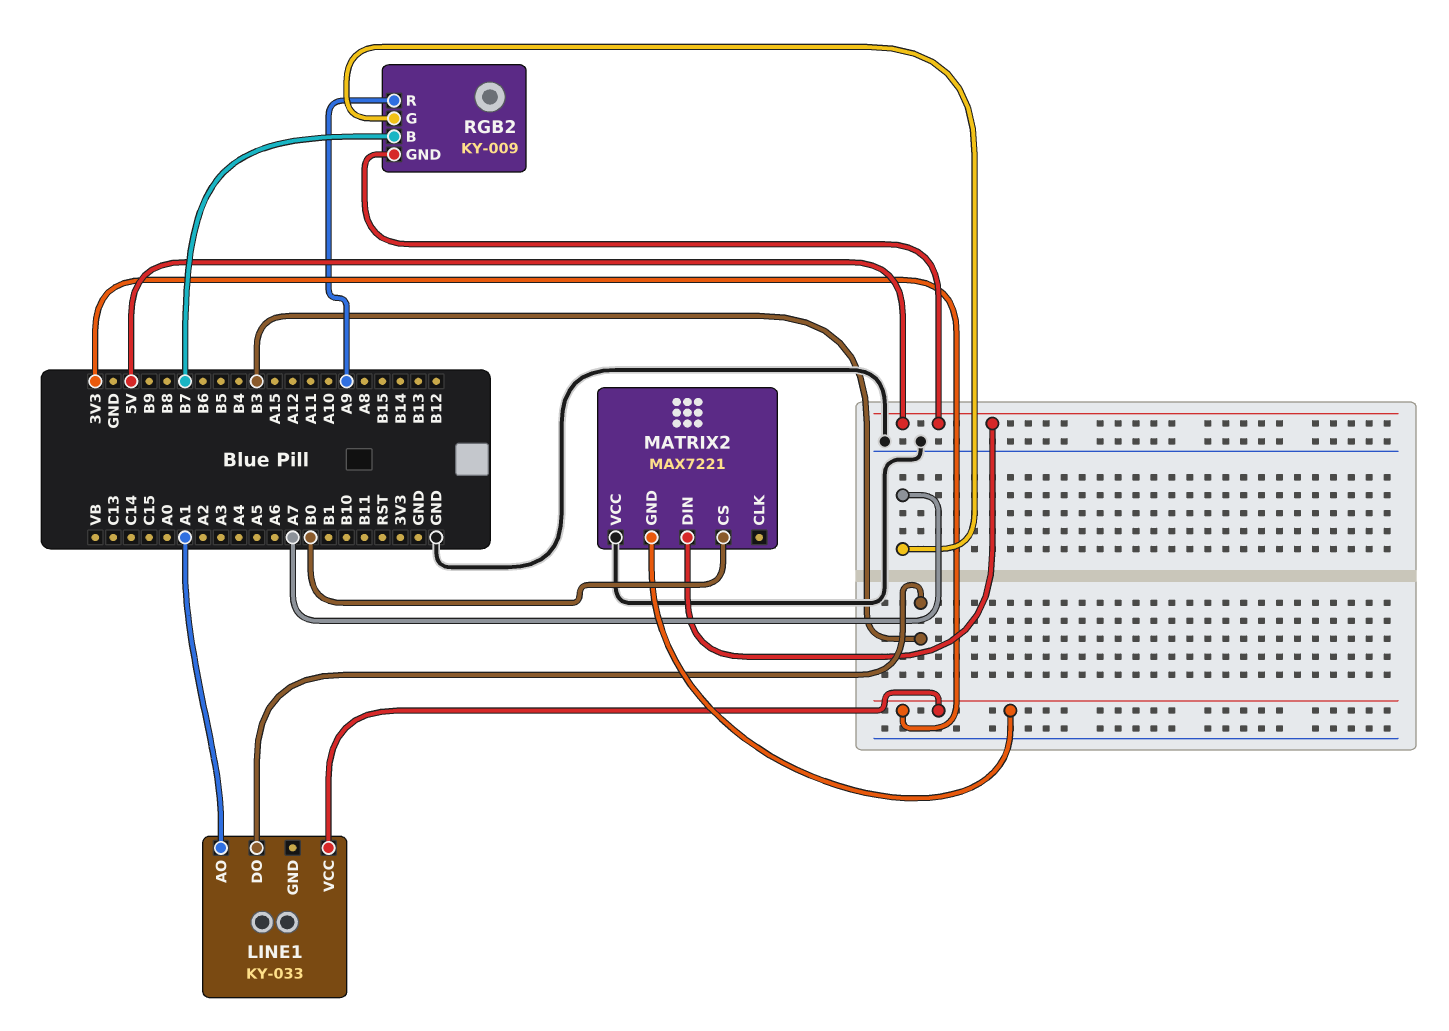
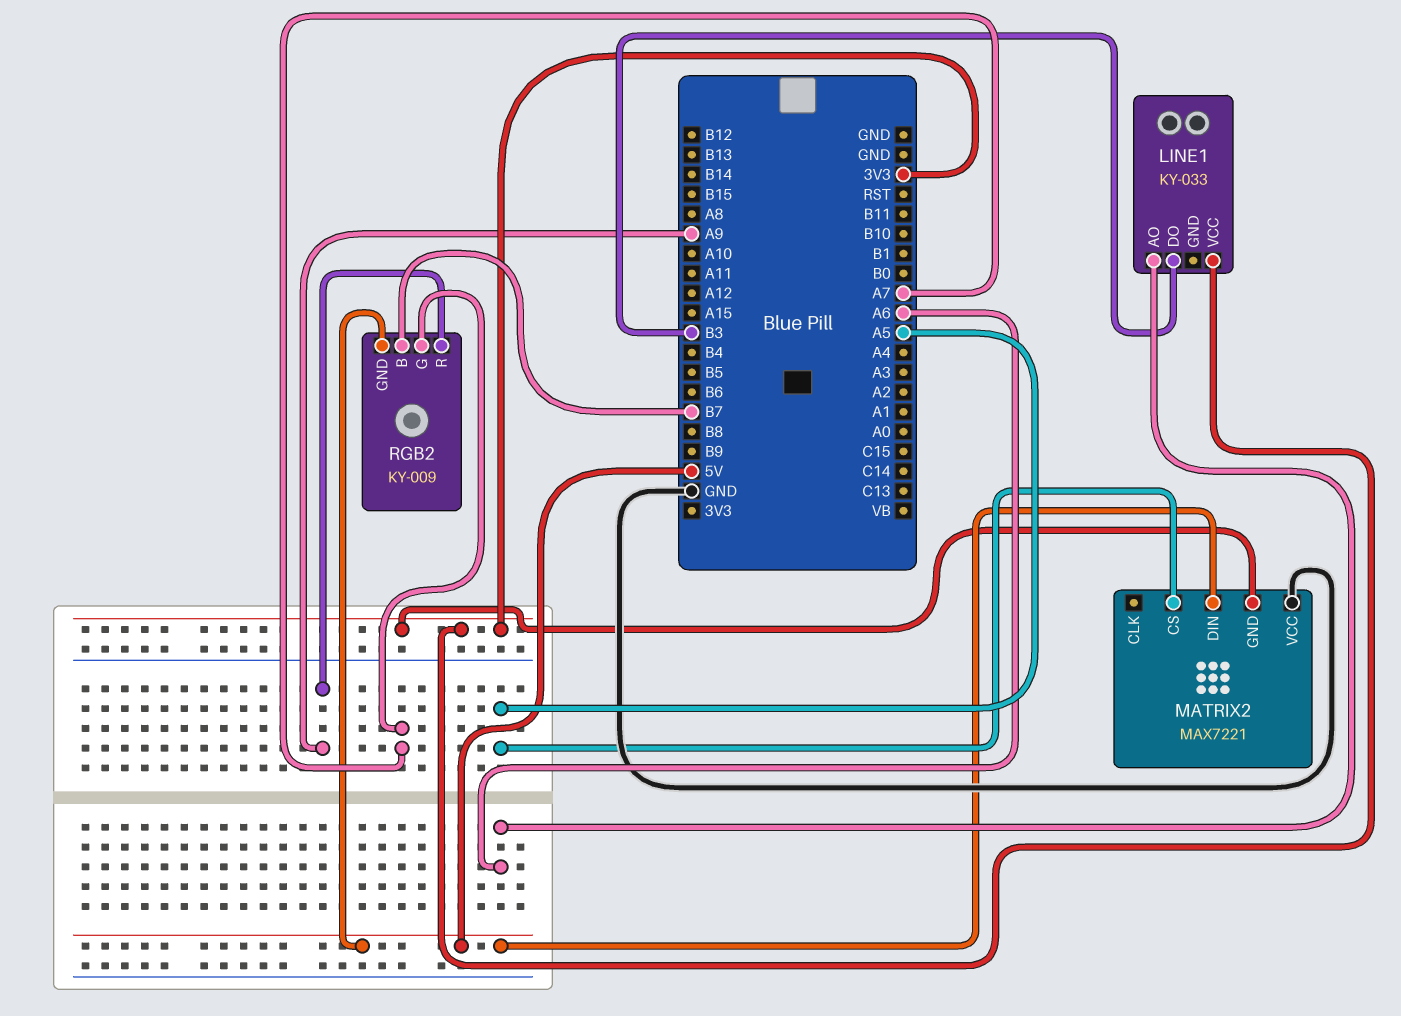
LINE1 pin AO: A1 -> A6
MATRIX2 pin CS: B0 -> A5

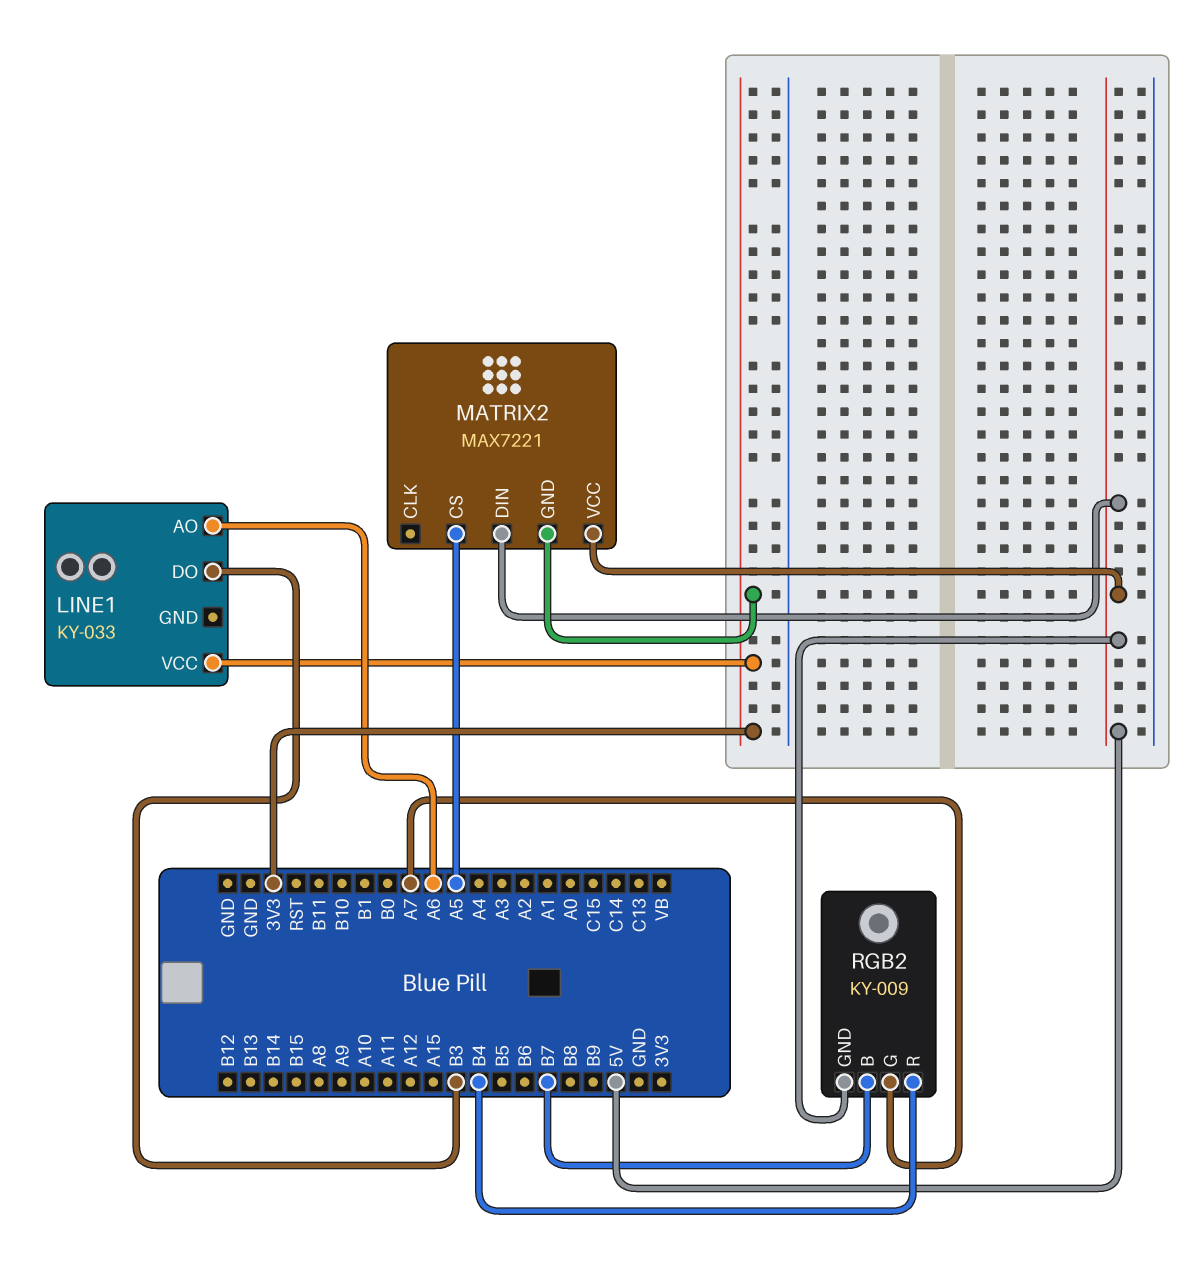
MATRIX2 pin VCC: GND -> 5V
RGB2 pin R: A9 -> B4

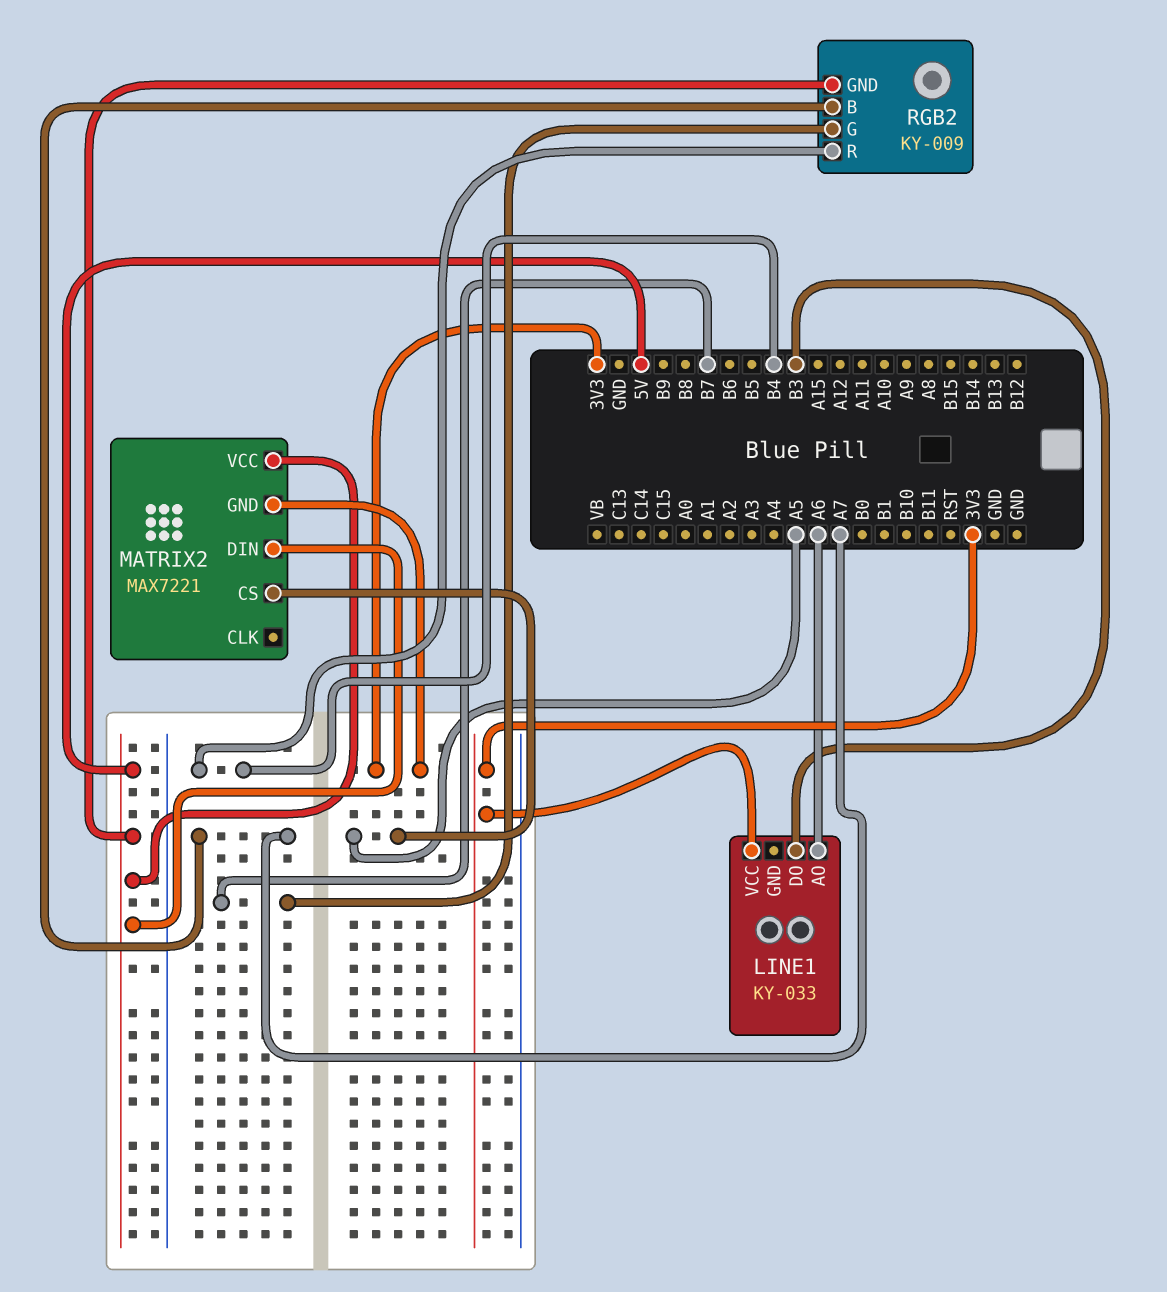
RGB2 pin B: B7 -> A7
RGB2 pin G: A7 -> B7

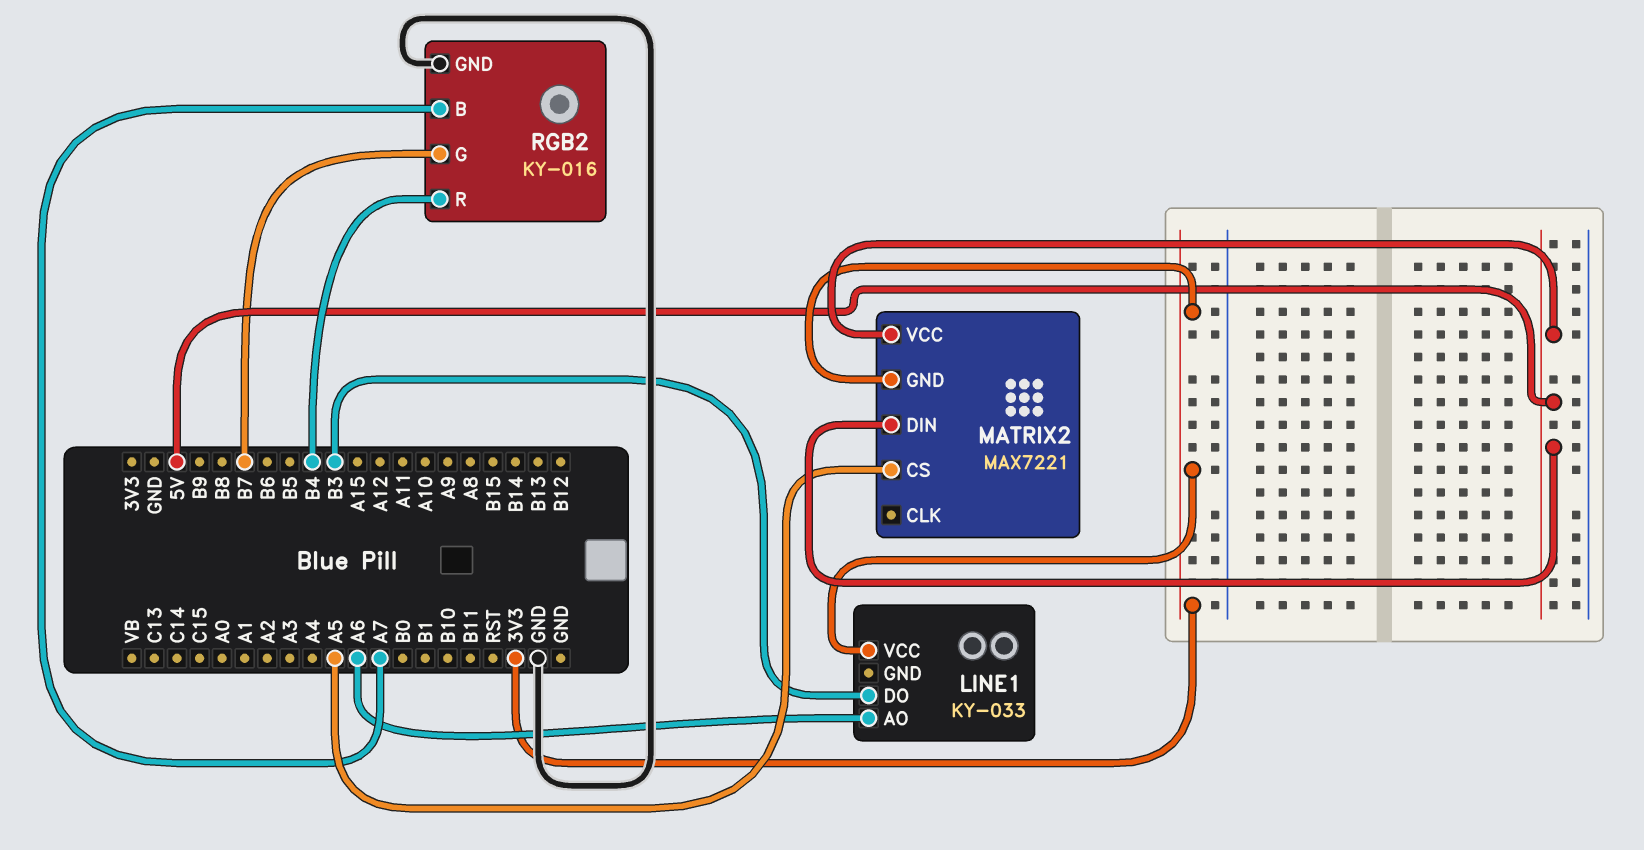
RGB2: KY-009 -> KY-016
RGB2 pin GND: 5V -> GND

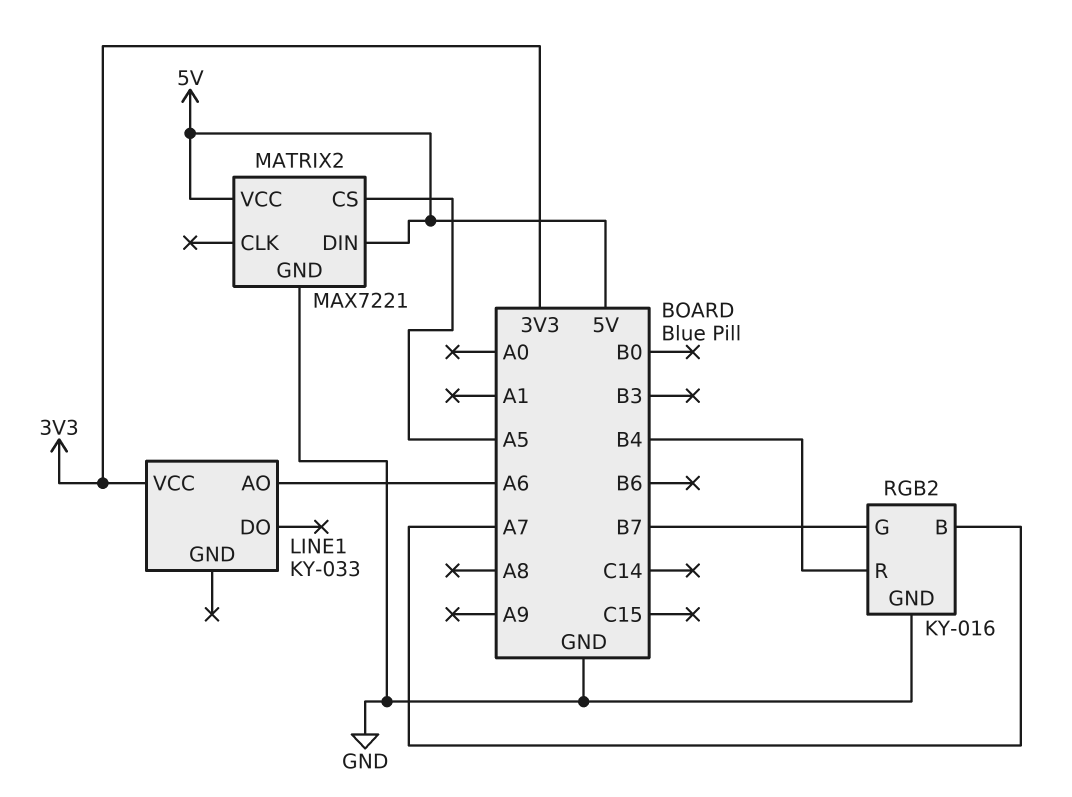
LINE1 pin DO: B3 -> none
MATRIX2 pin GND: 3V3 -> GND

